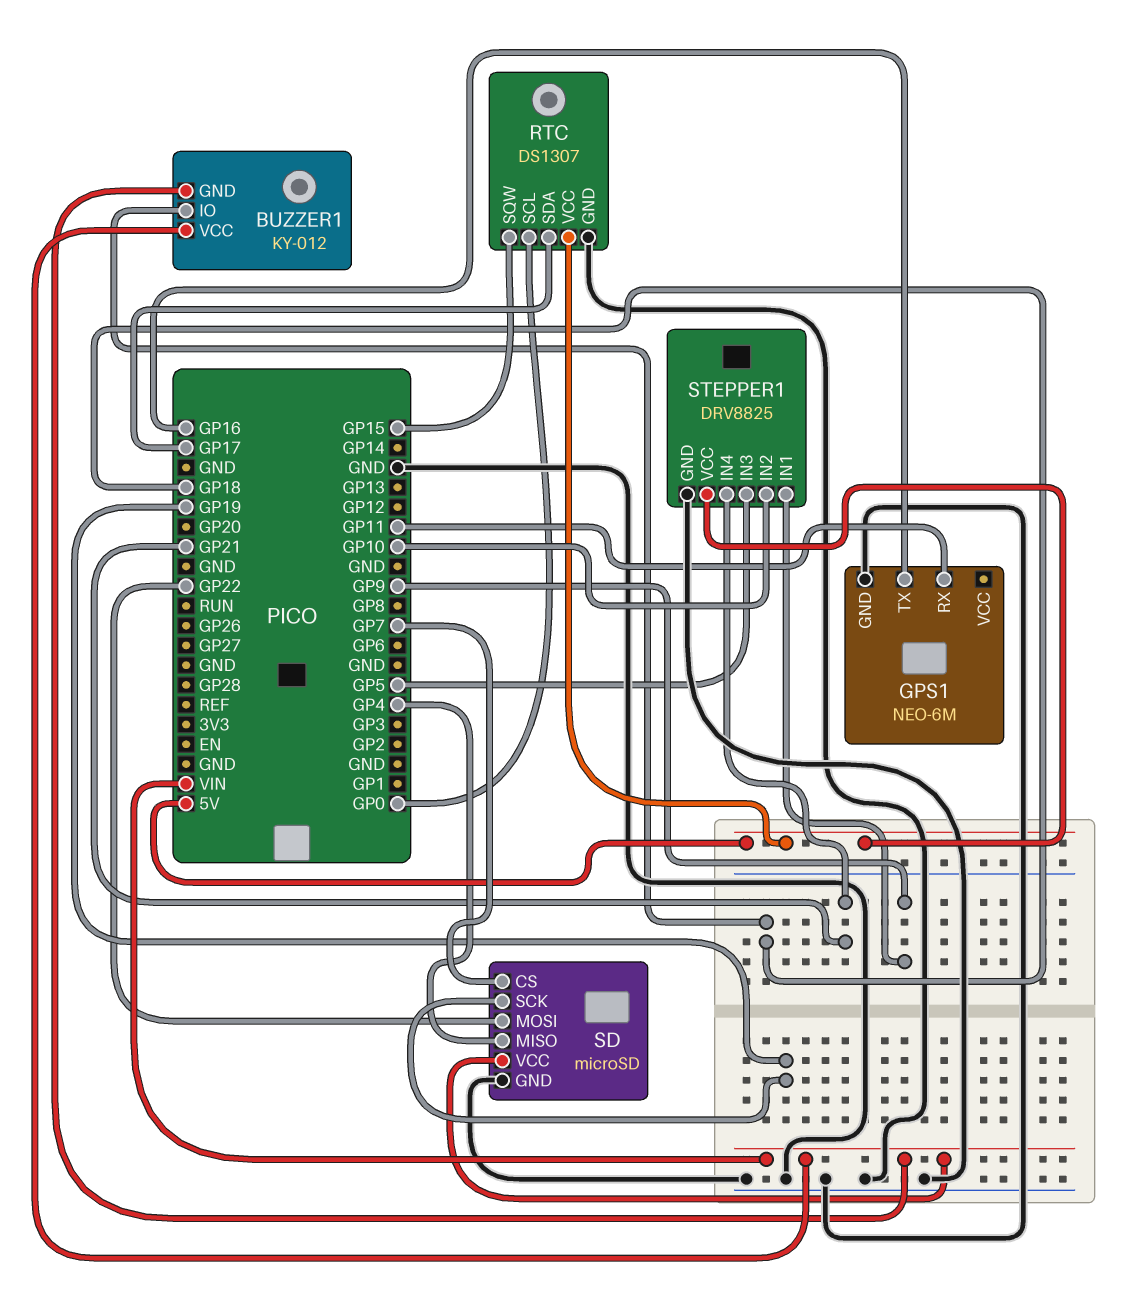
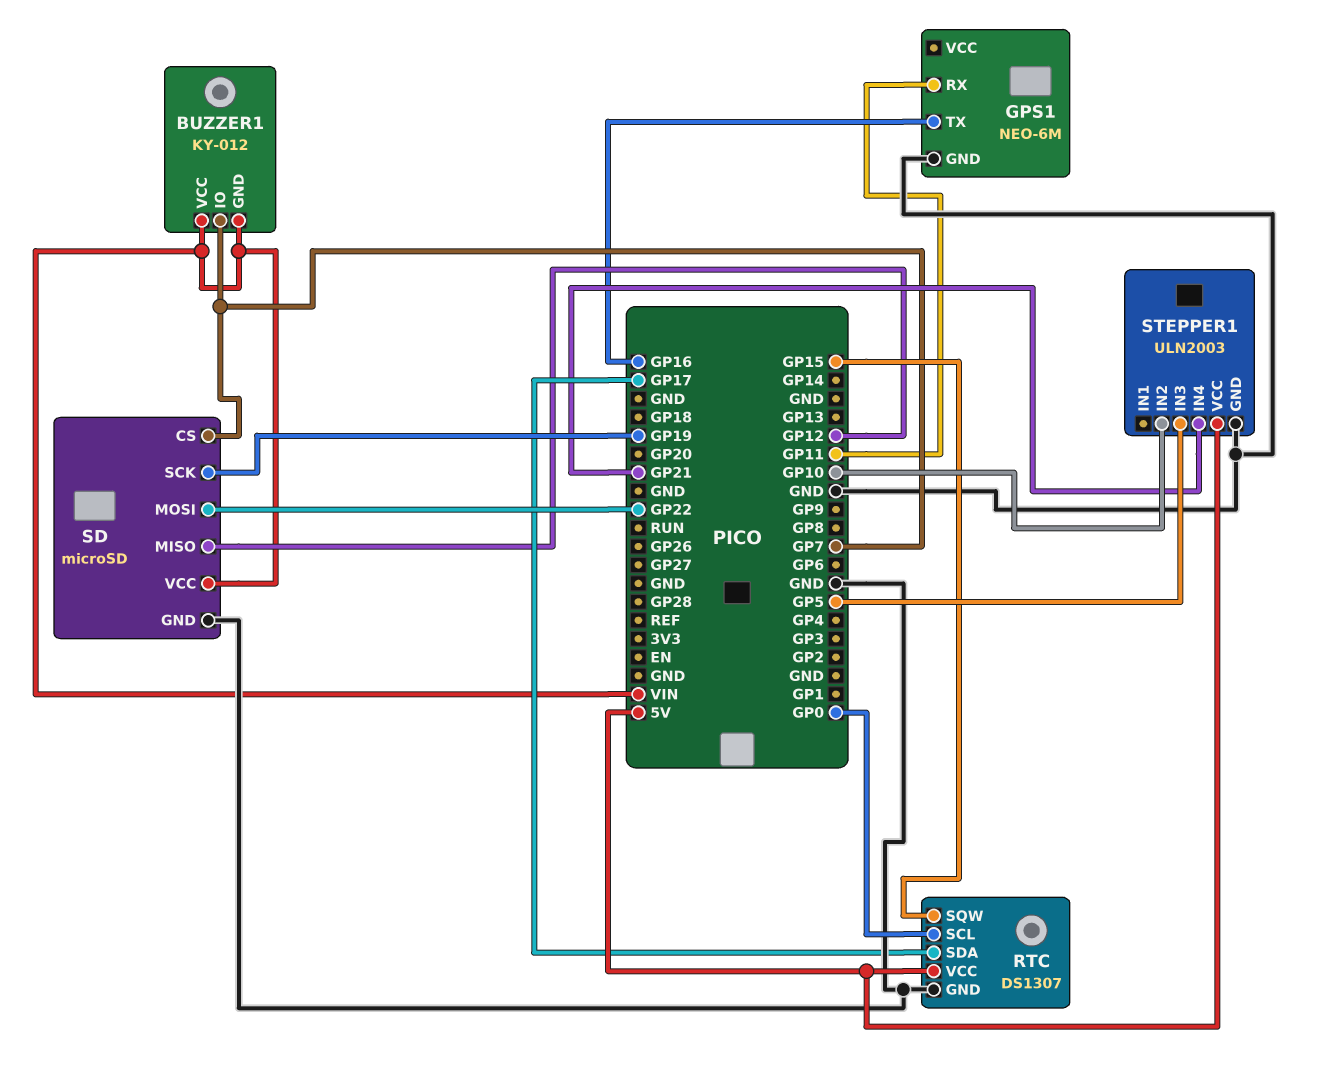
BUZZER1 pin IO: GP18 -> GP7
SD pin MISO: GP4 -> GP12
STEPPER1: DRV8825 -> ULN2003
STEPPER1 pin IN1: GP9 -> none

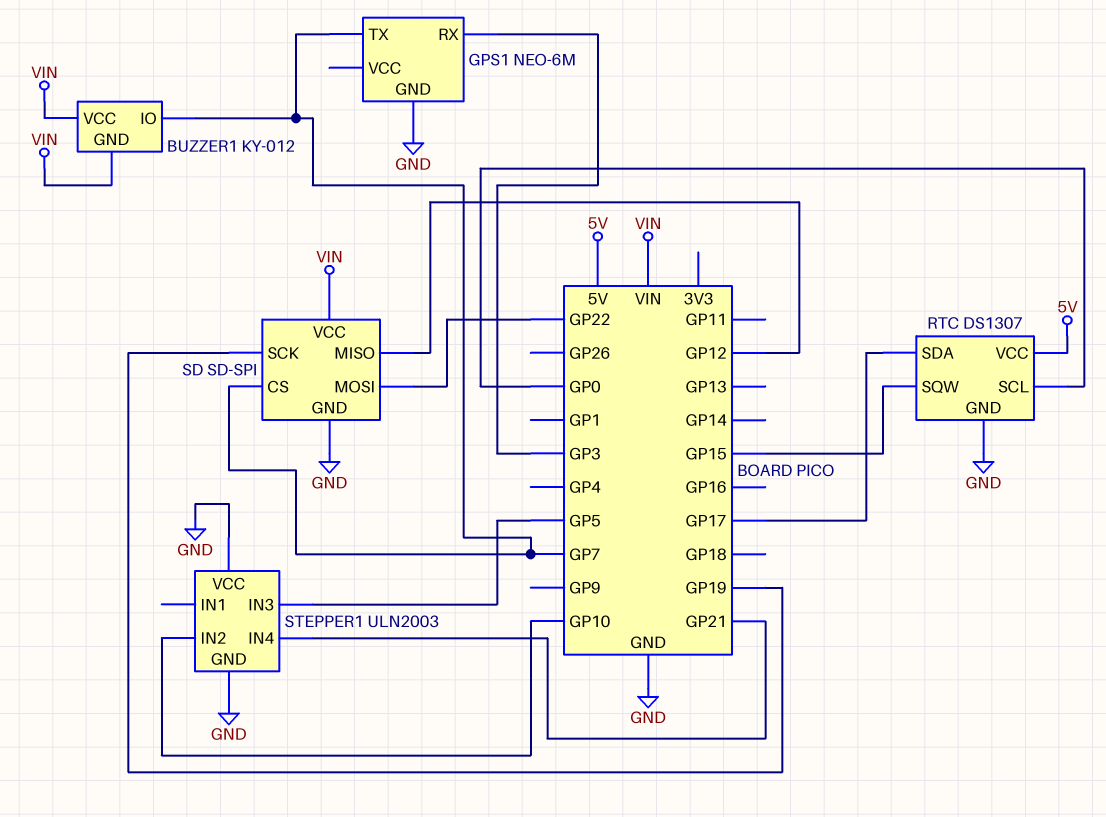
GPS1 pin RX: GP11 -> GP3
GPS1 pin TX: GP16 -> GP7
SD: microSD -> SD-SPI
STEPPER1 pin VCC: 5V -> GND

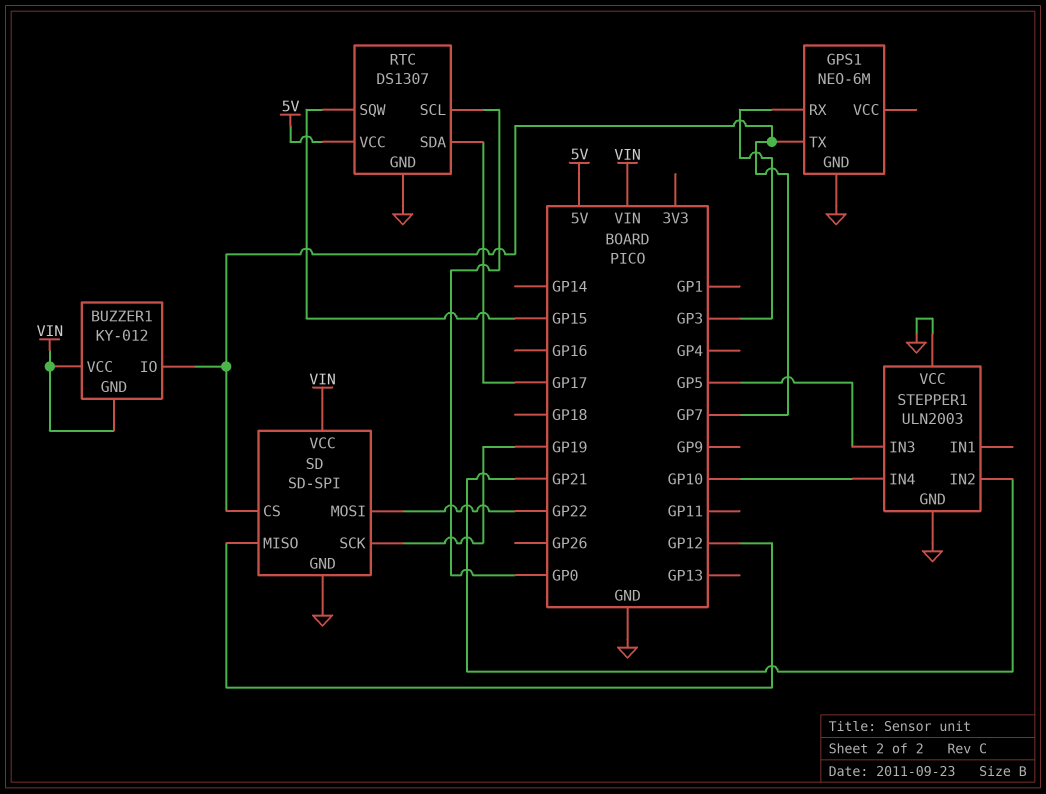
STEPPER1 pin IN2: GP10 -> GP21
STEPPER1 pin IN4: GP21 -> GP10

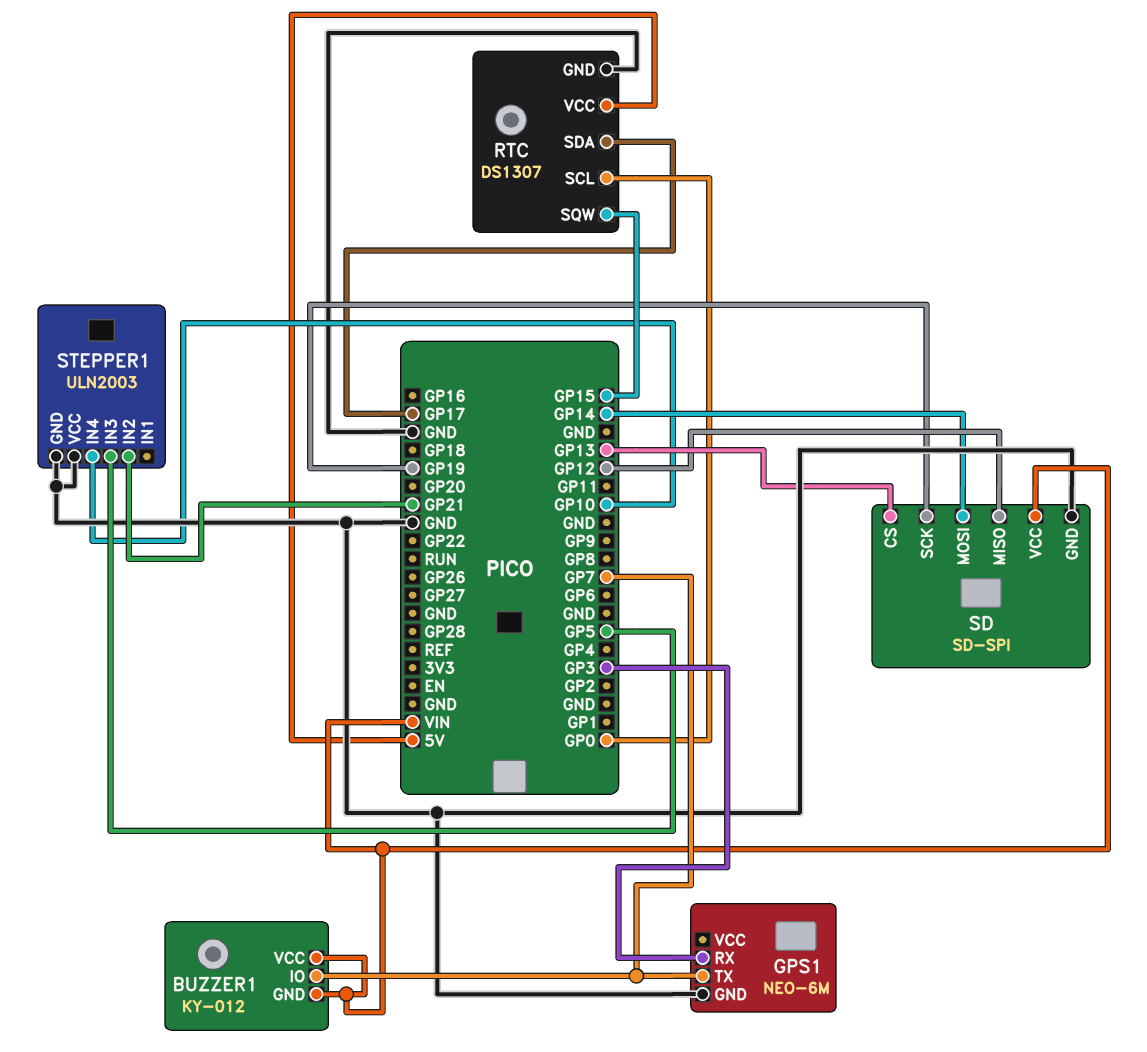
SD pin CS: GP7 -> GP13
SD pin MOSI: GP22 -> GP14

